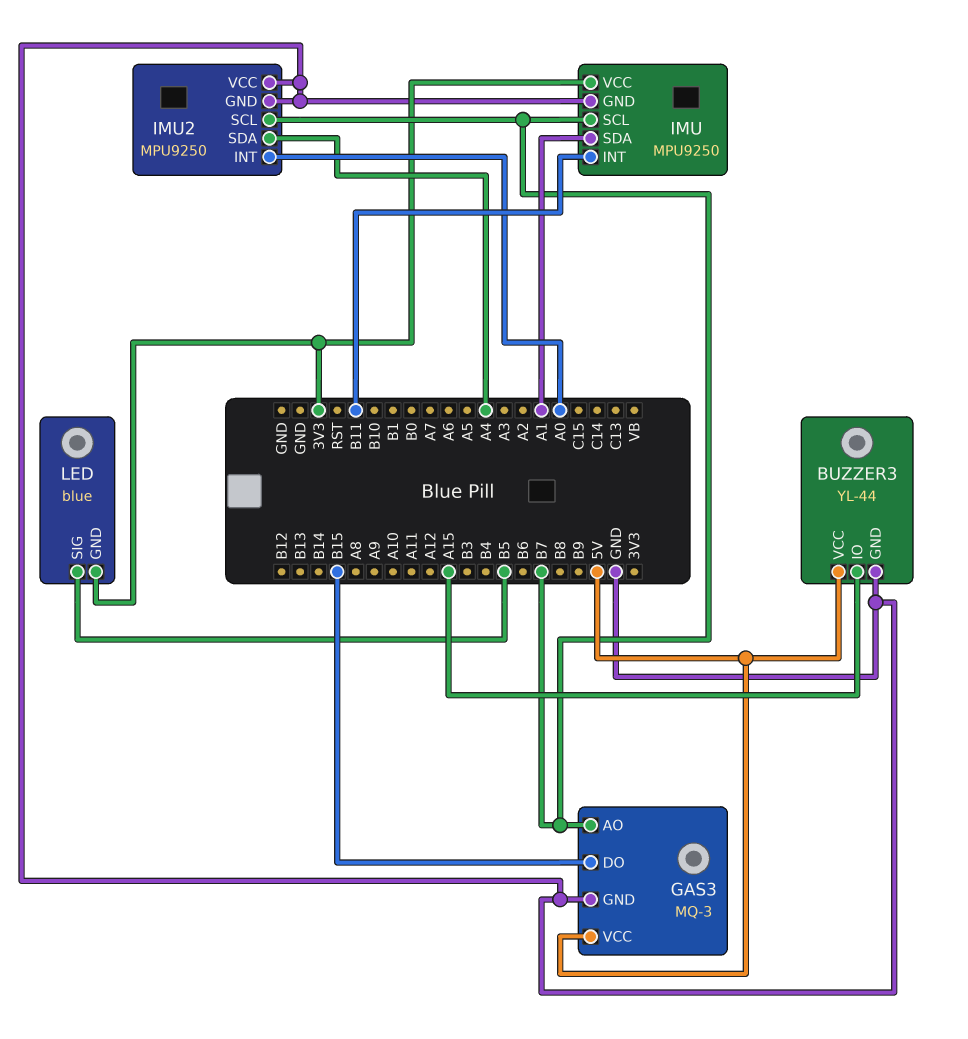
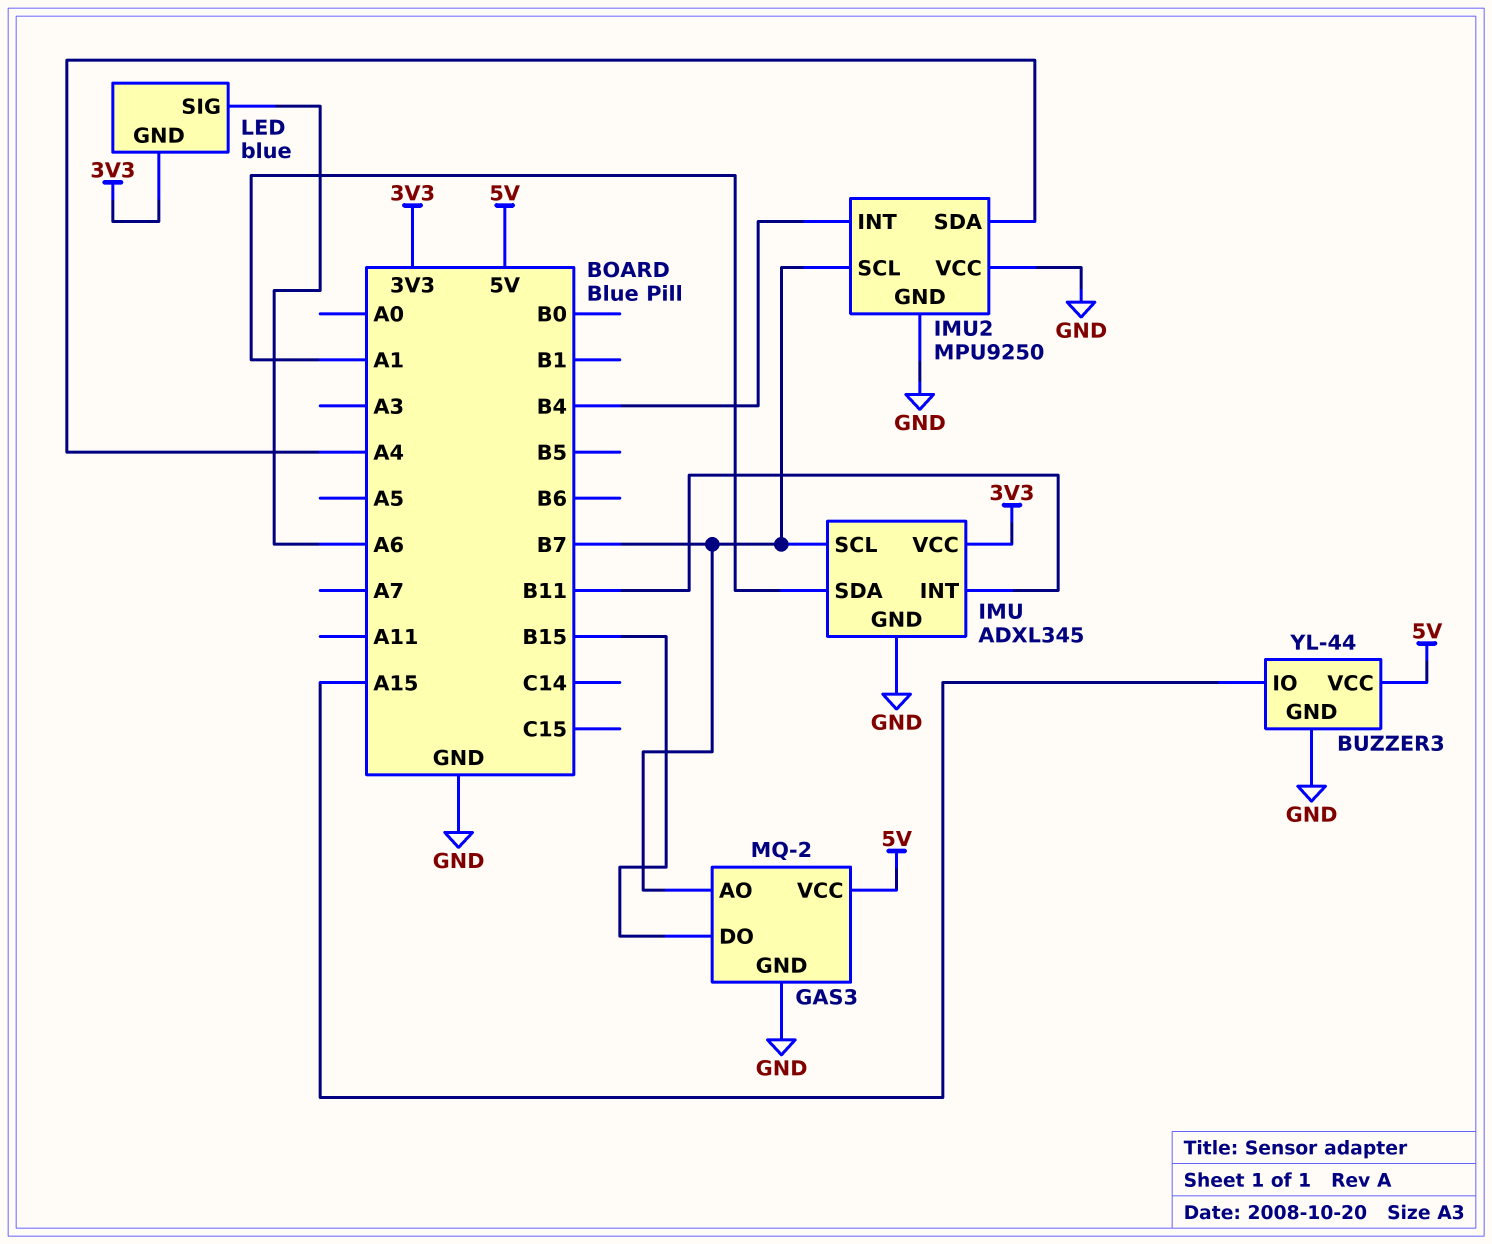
GAS3: MQ-3 -> MQ-2
IMU: MPU9250 -> ADXL345
IMU2 pin INT: A0 -> B4
LED pin SIG: B5 -> A6

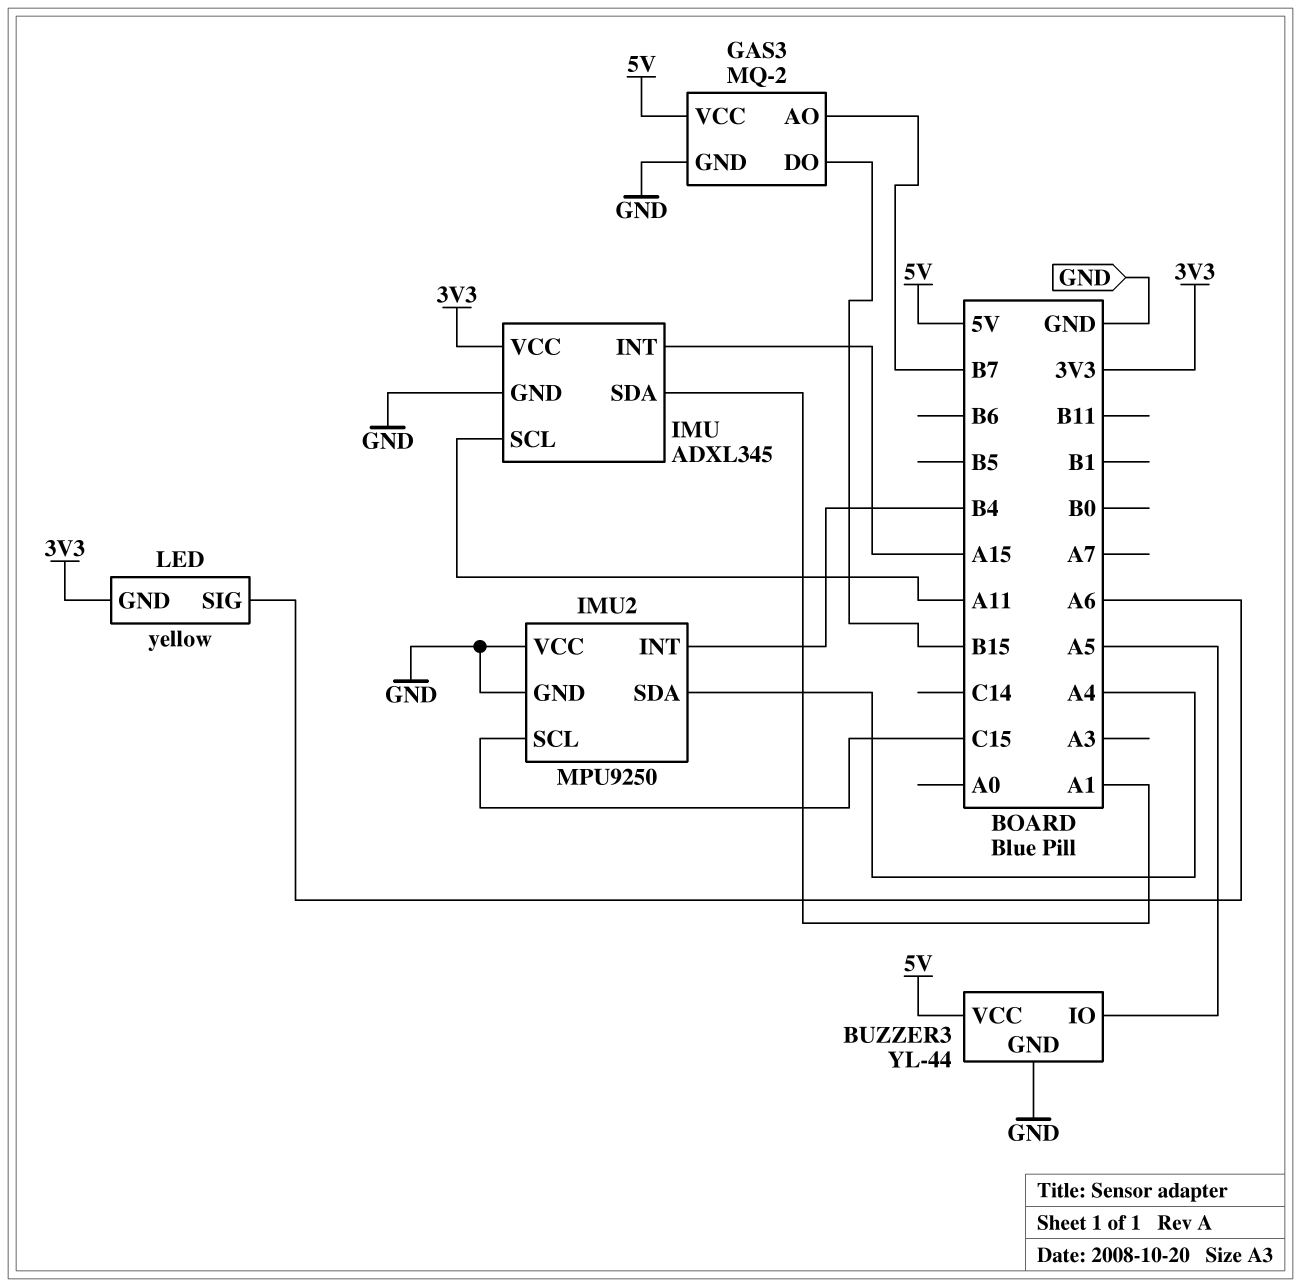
BUZZER3 pin IO: A15 -> A5
IMU pin INT: B11 -> A15
IMU pin SCL: B7 -> A11
IMU2 pin SCL: B7 -> C15
LED: blue -> yellow

